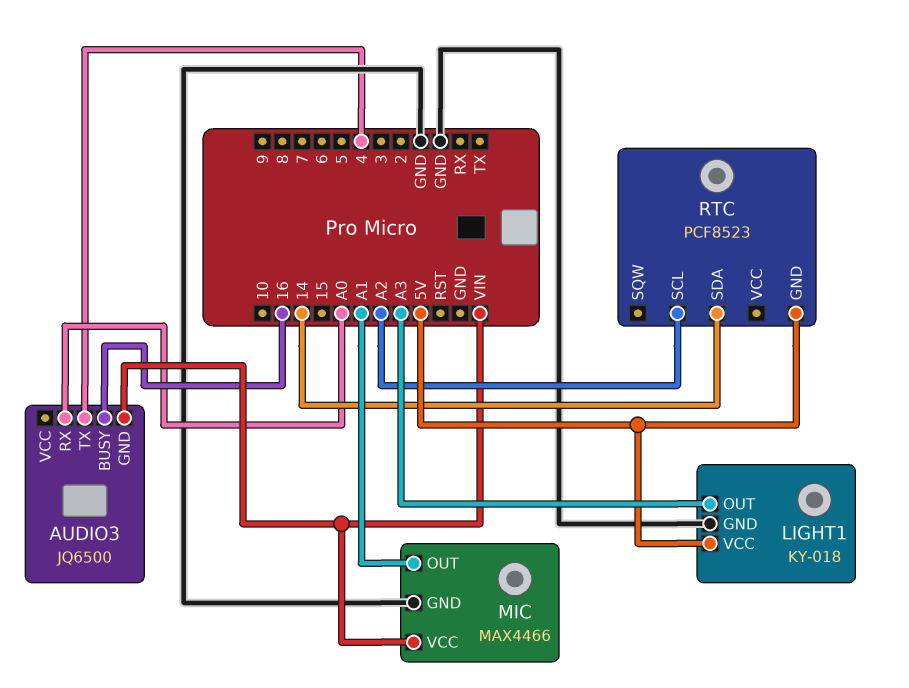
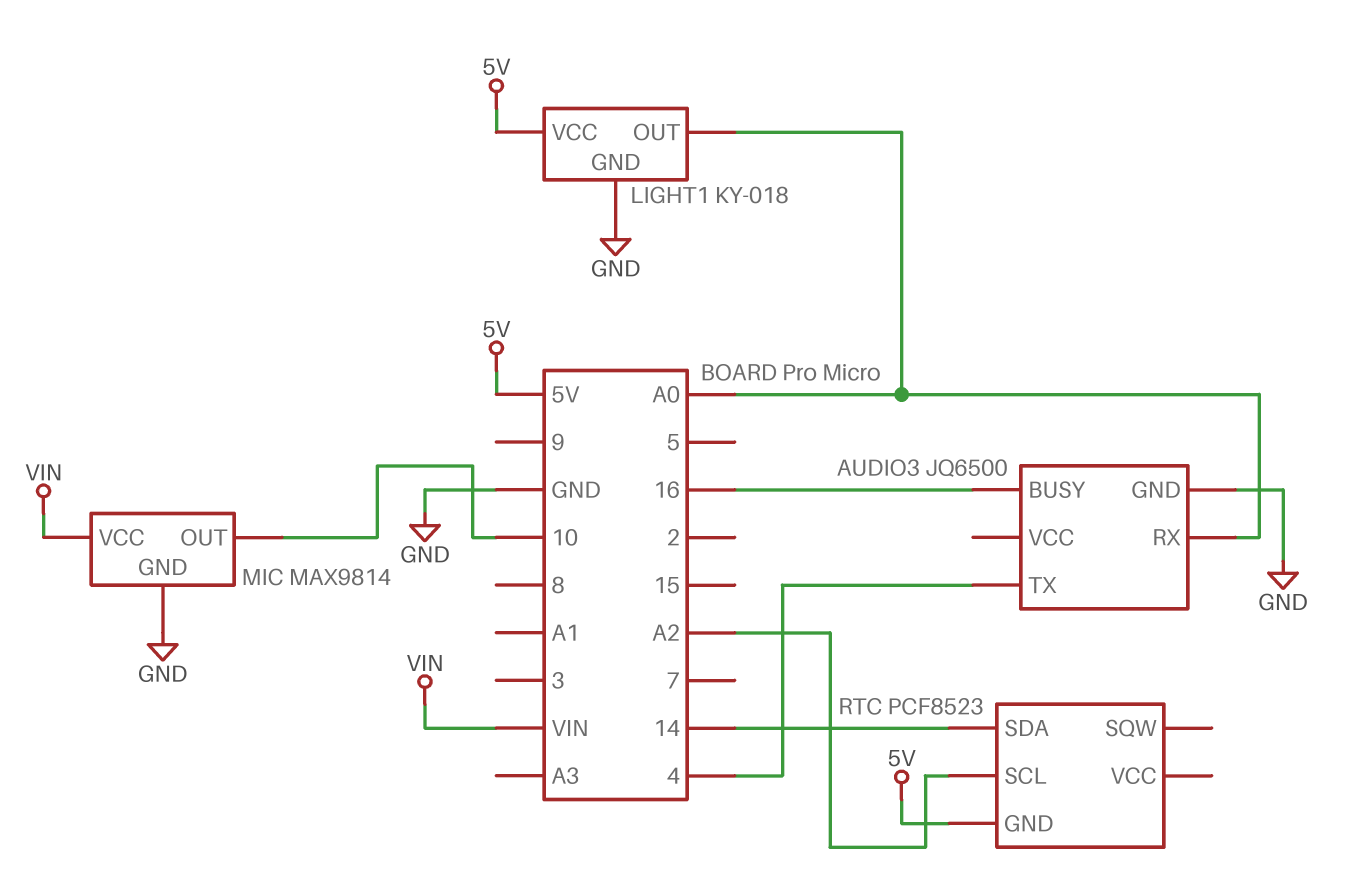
AUDIO3 pin GND: VIN -> GND
LIGHT1 pin OUT: A3 -> A0
MIC: MAX4466 -> MAX9814
MIC pin OUT: A1 -> 10

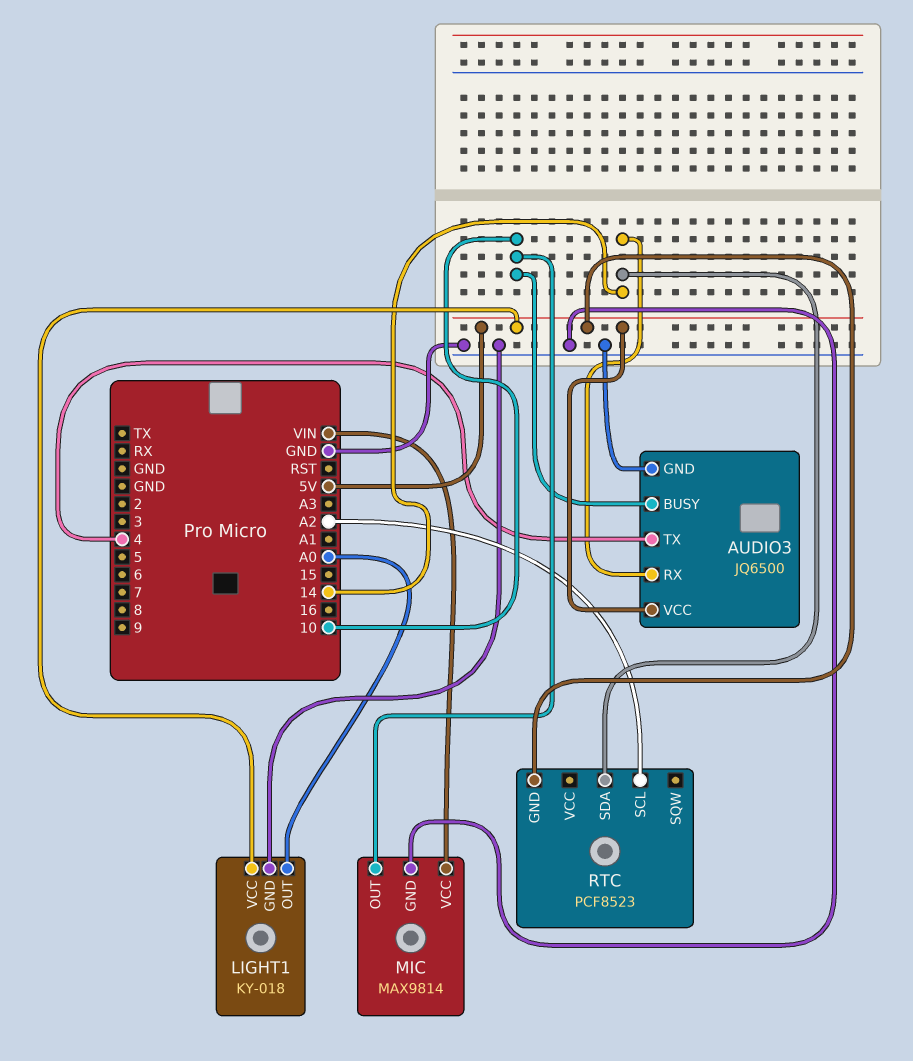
AUDIO3 pin BUSY: 16 -> 10
AUDIO3 pin RX: A0 -> 14
AUDIO3 pin VCC: none -> 5V

